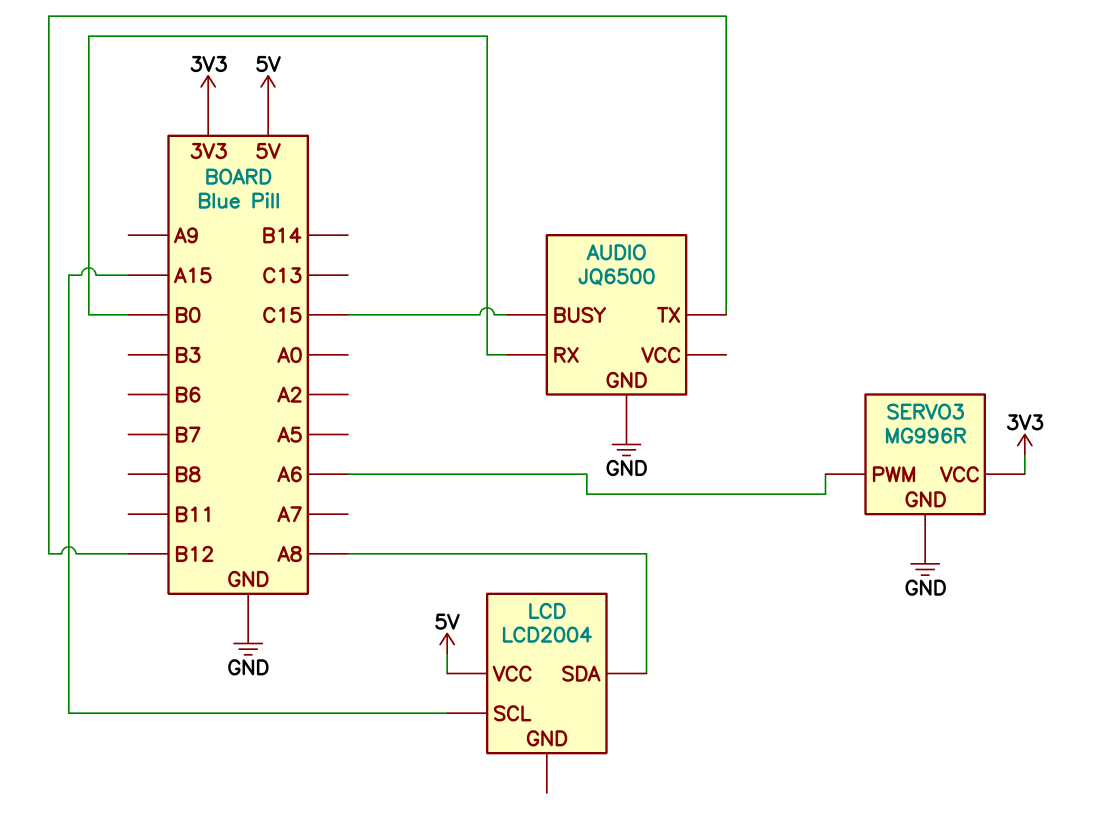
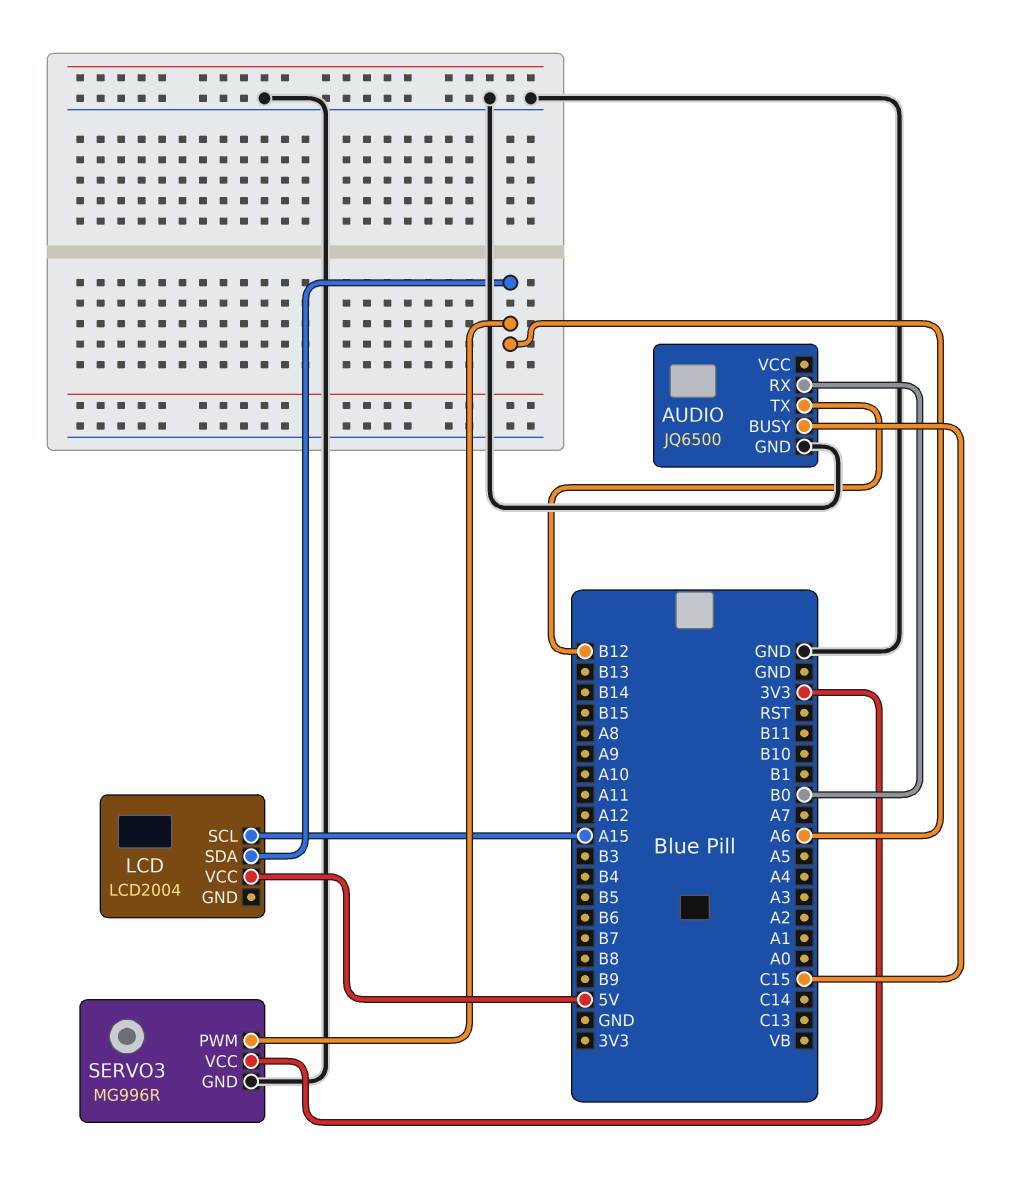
LCD pin SDA: A8 -> A6

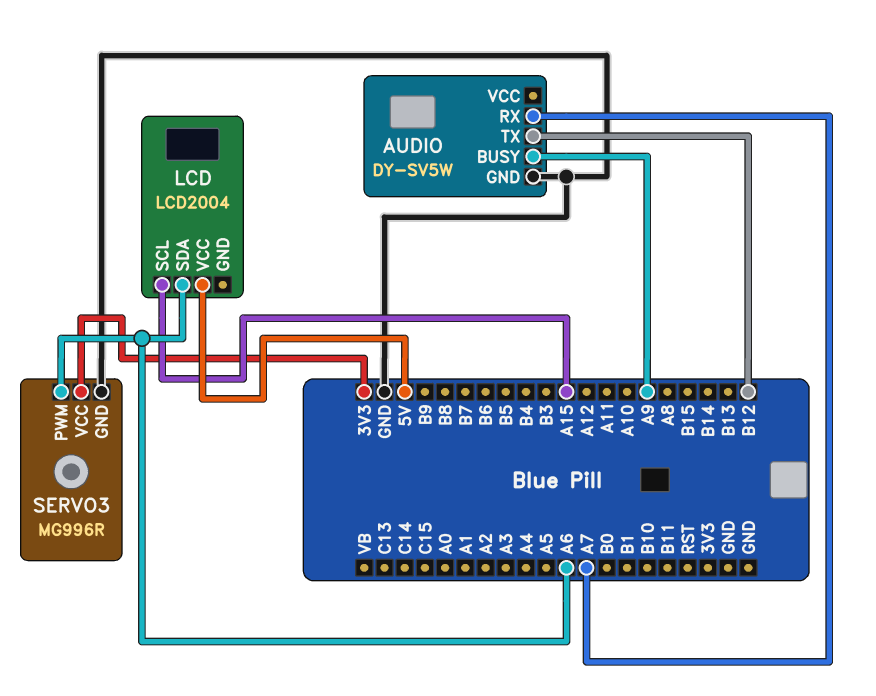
AUDIO: JQ6500 -> DY-SV5W
AUDIO pin BUSY: C15 -> A9
AUDIO pin RX: B0 -> A7

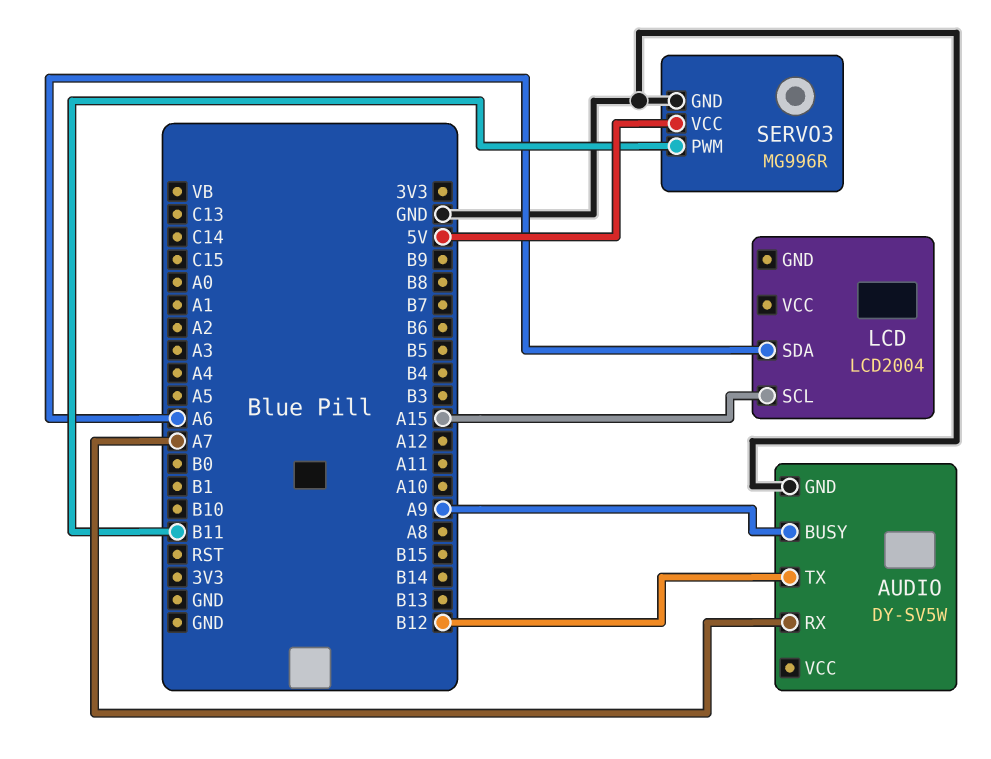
LCD pin VCC: 5V -> none
SERVO3 pin PWM: A6 -> B11
SERVO3 pin VCC: 3V3 -> 5V

